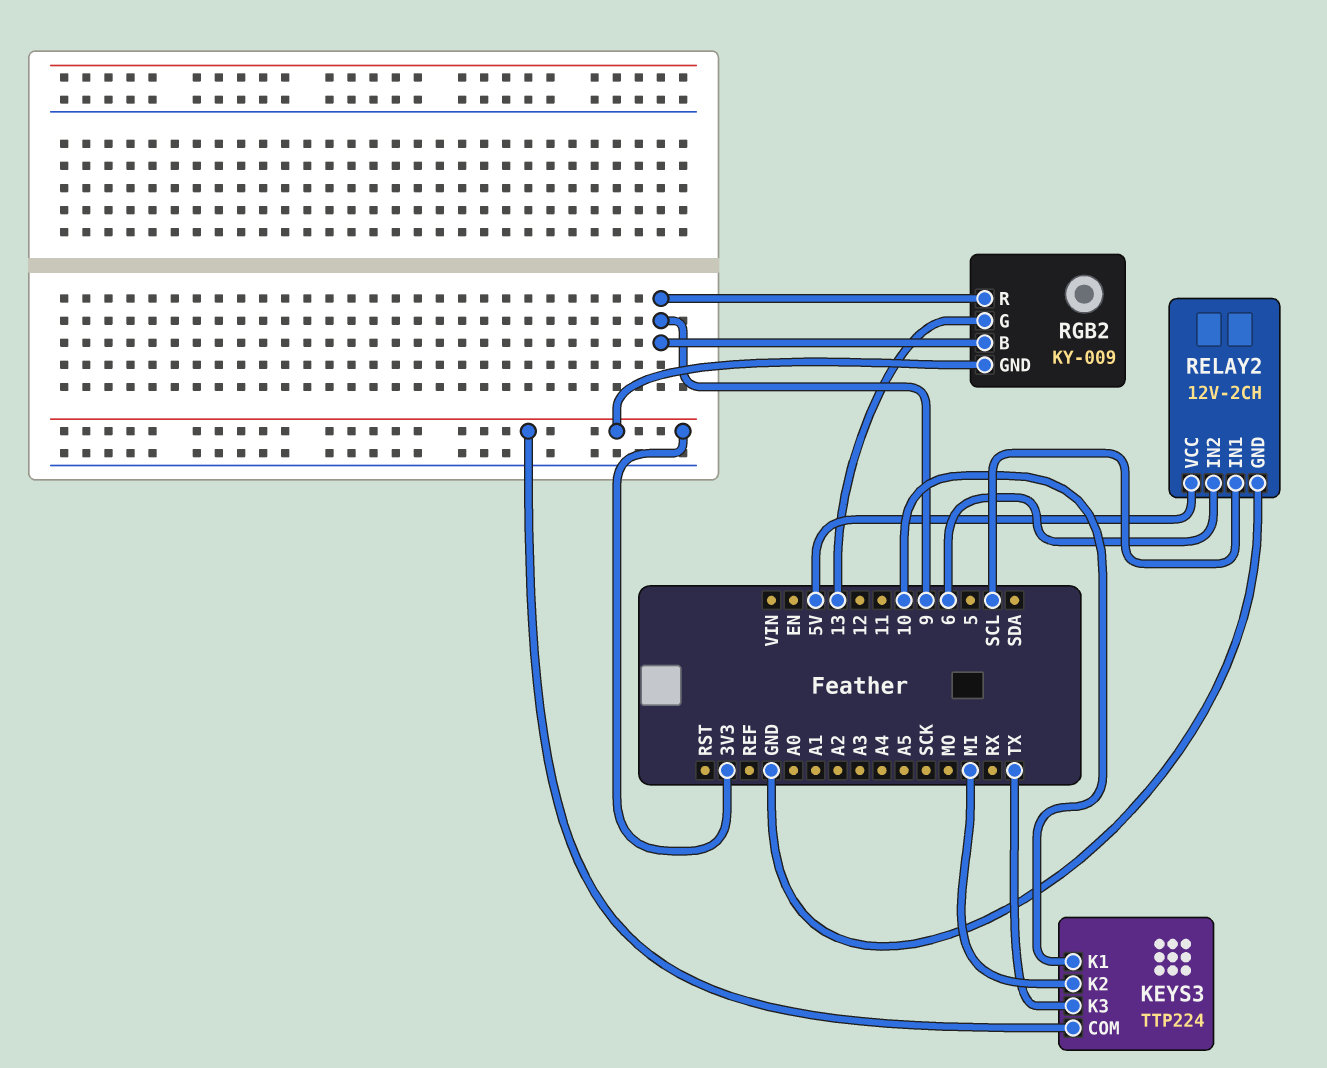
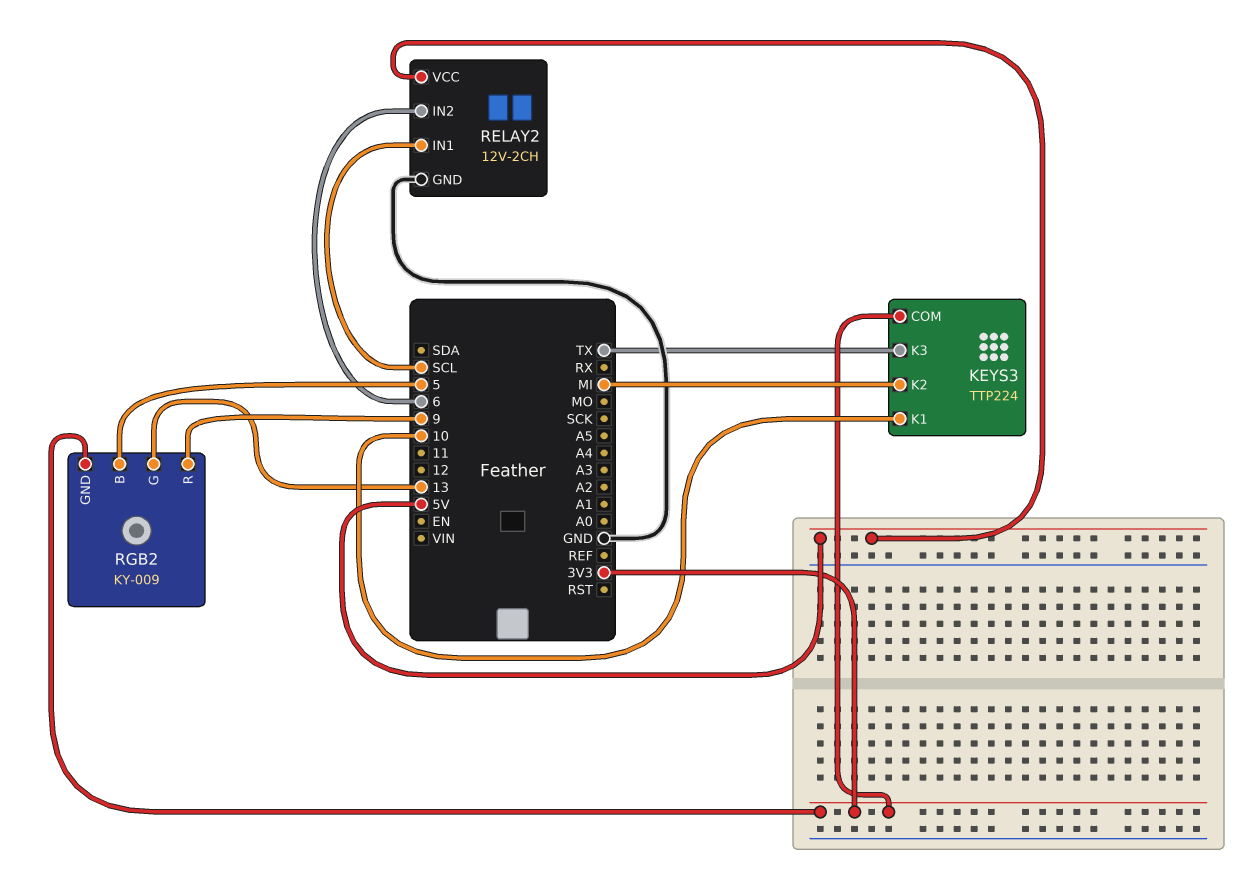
RGB2 pin B: 9 -> 5

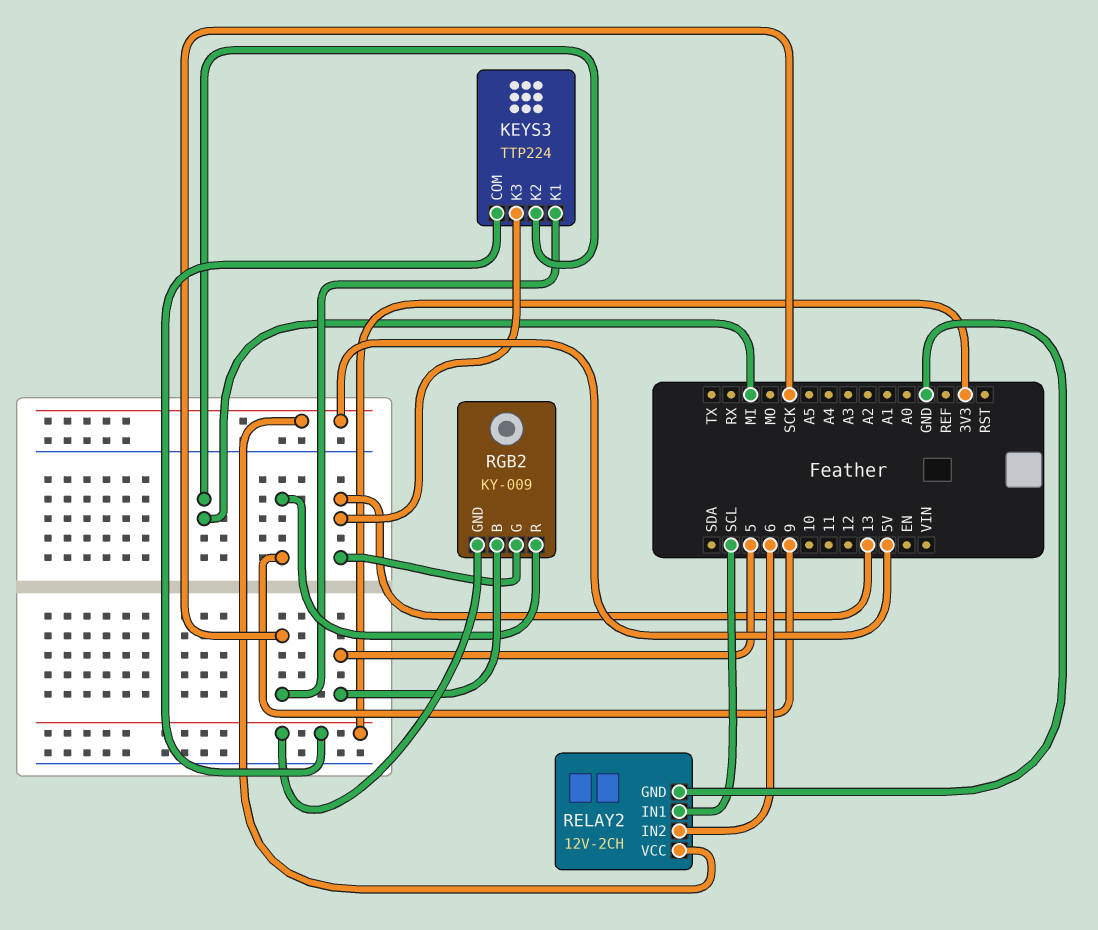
KEYS3 pin K1: 10 -> SCK
KEYS3 pin K3: TX -> 13

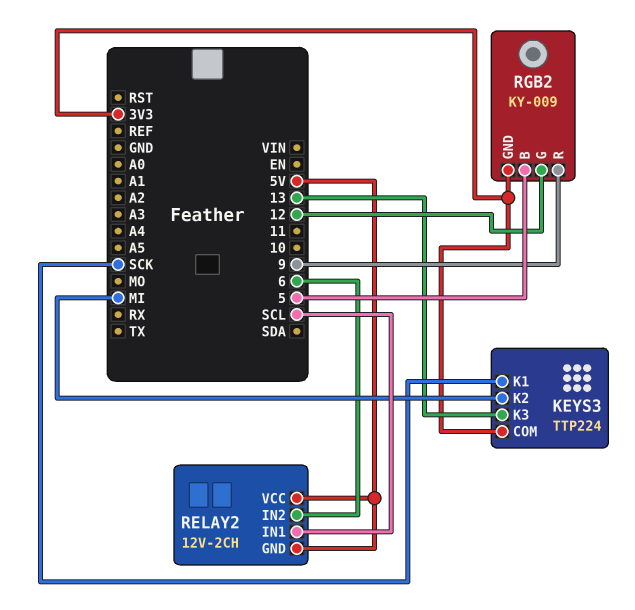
RELAY2 pin GND: GND -> 5V
RGB2 pin G: 13 -> 12

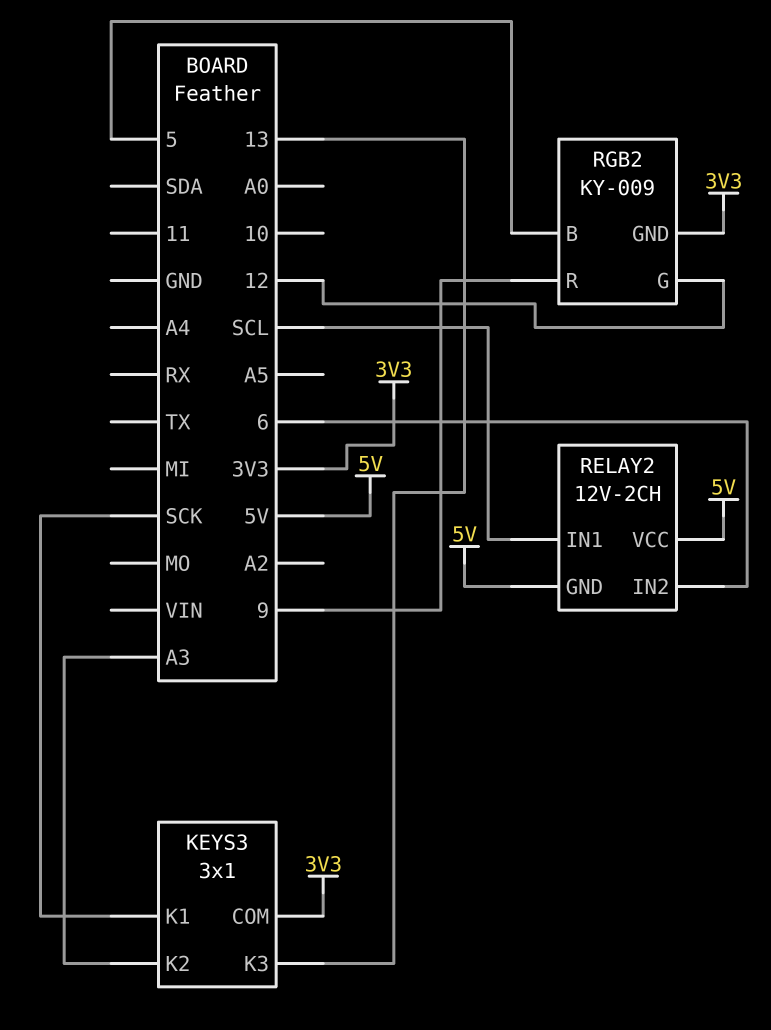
KEYS3: TTP224 -> 3x1
KEYS3 pin K2: MI -> A3

